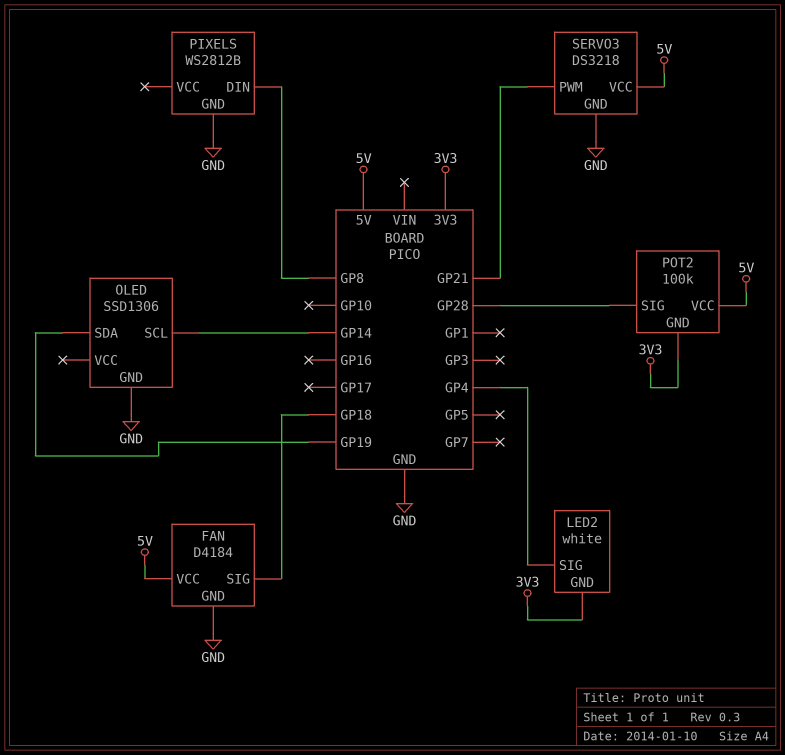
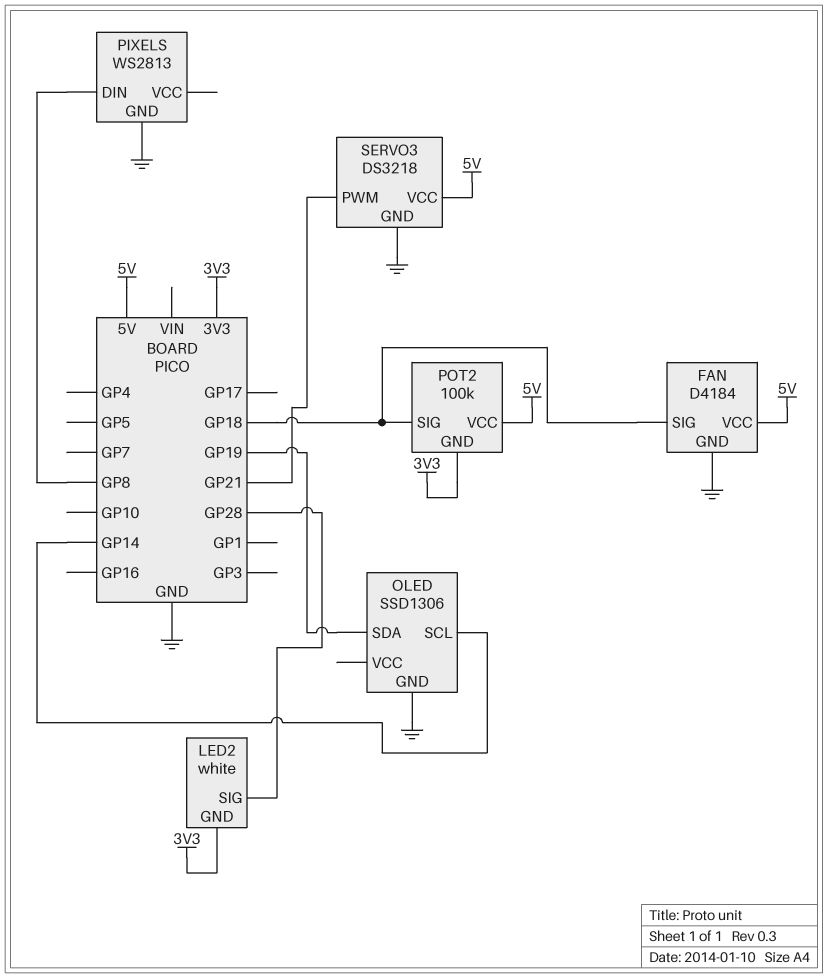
LED2 pin SIG: GP4 -> GP28
PIXELS: WS2812B -> WS2813
POT2 pin SIG: GP28 -> GP18

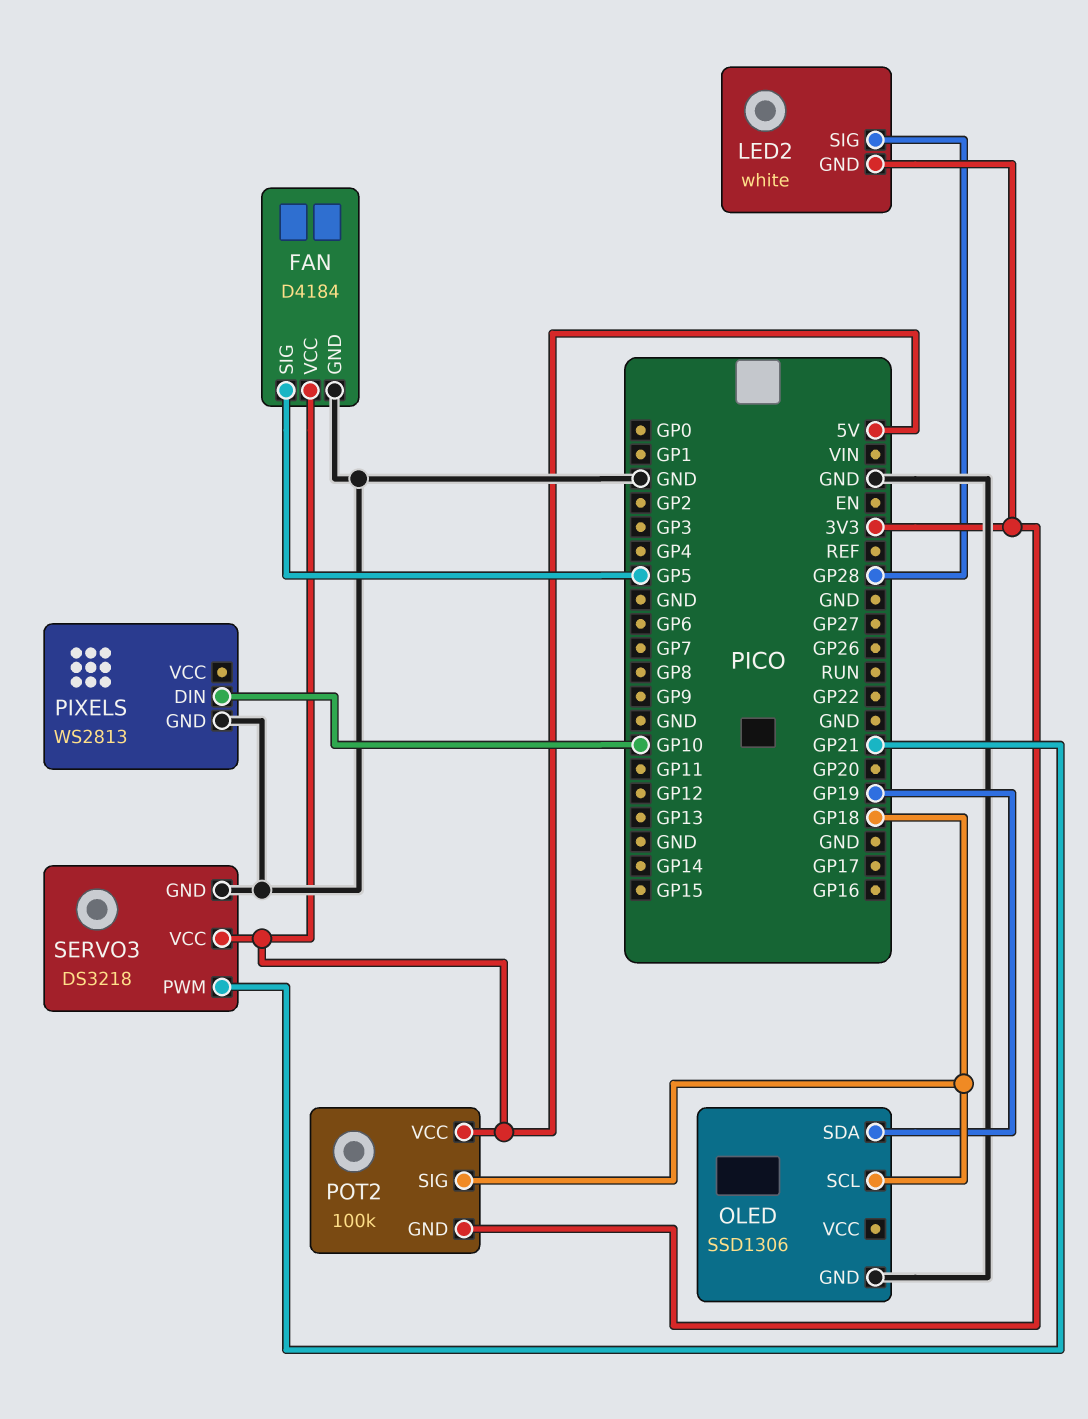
FAN pin SIG: GP18 -> GP5
OLED pin SCL: GP14 -> GP18
PIXELS pin DIN: GP8 -> GP10

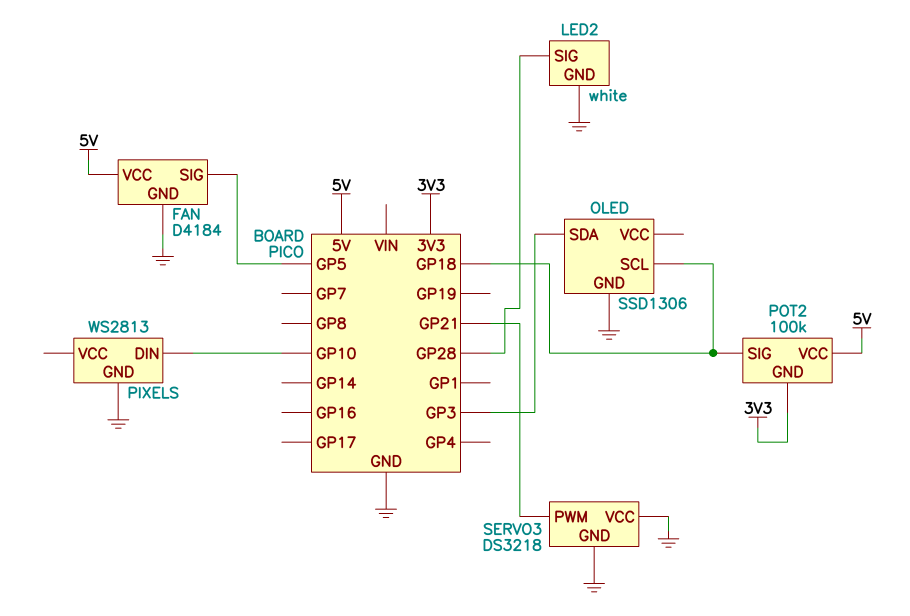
LED2 pin GND: 3V3 -> GND
OLED pin SDA: GP19 -> GP3
SERVO3 pin VCC: 5V -> GND

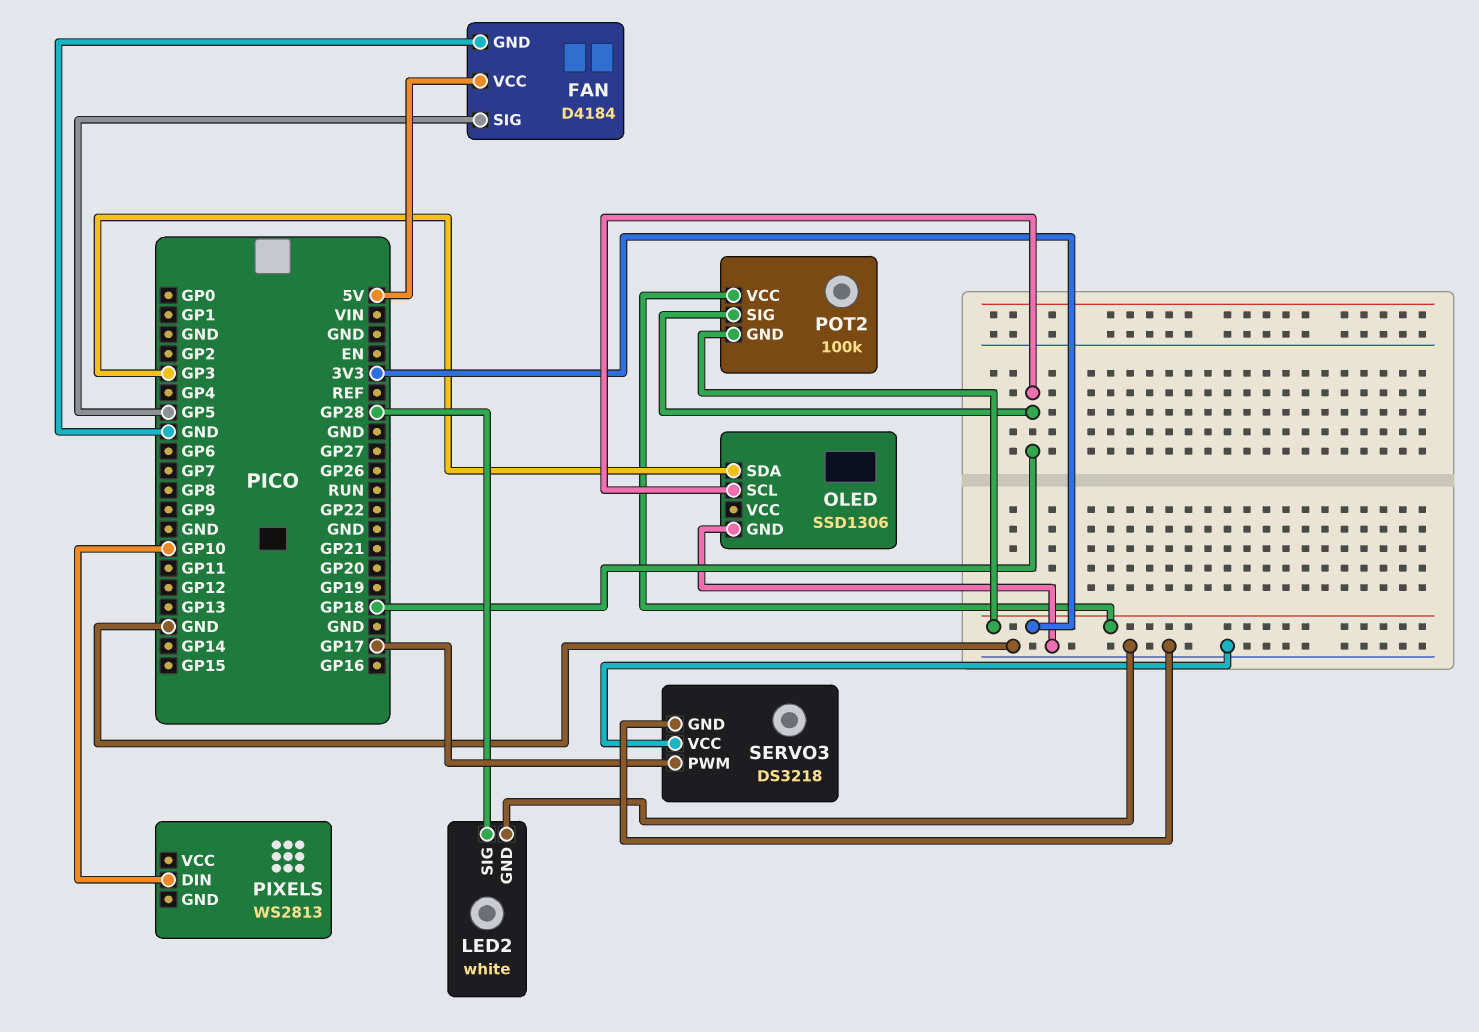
PIXELS pin GND: GND -> none
POT2 pin VCC: 5V -> 3V3
SERVO3 pin PWM: GP21 -> GP17

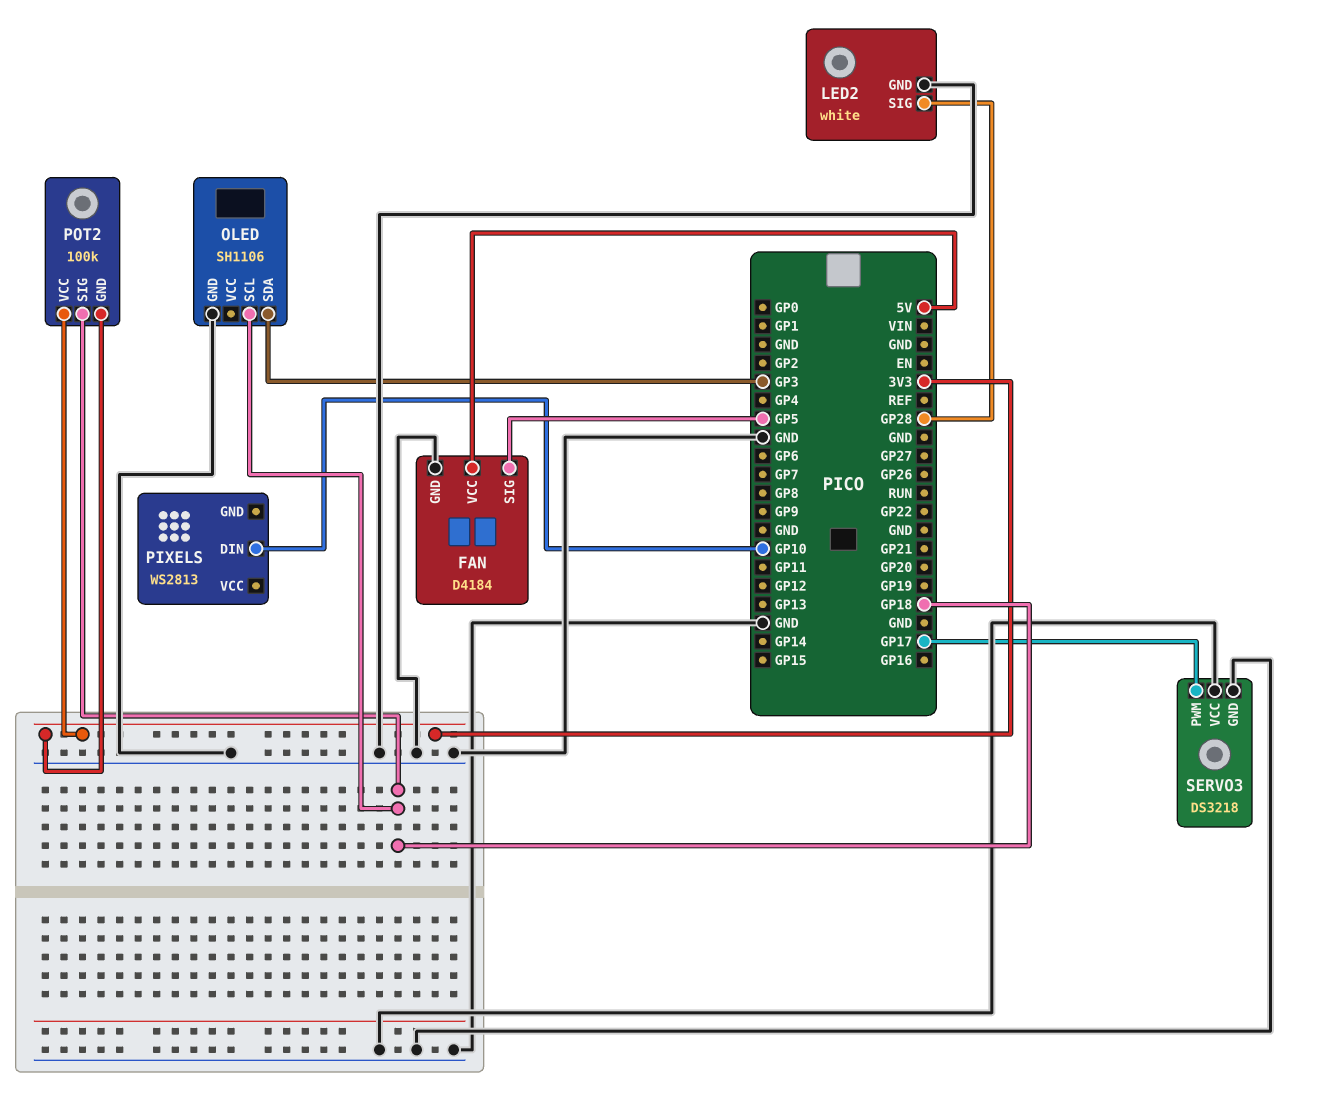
OLED: SSD1306 -> SH1106

